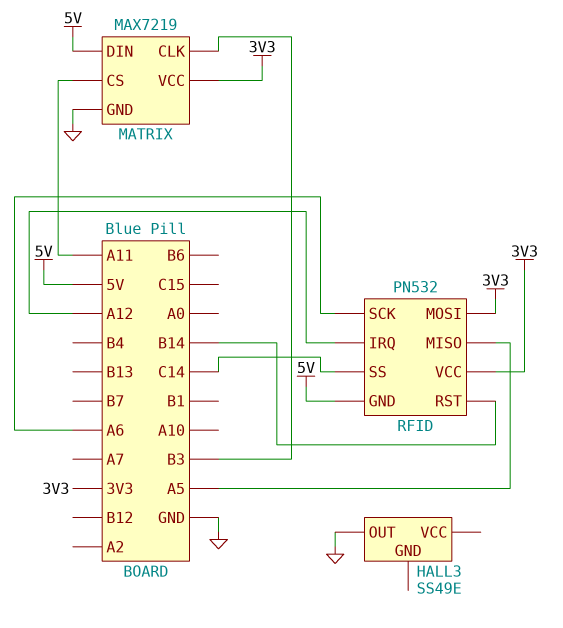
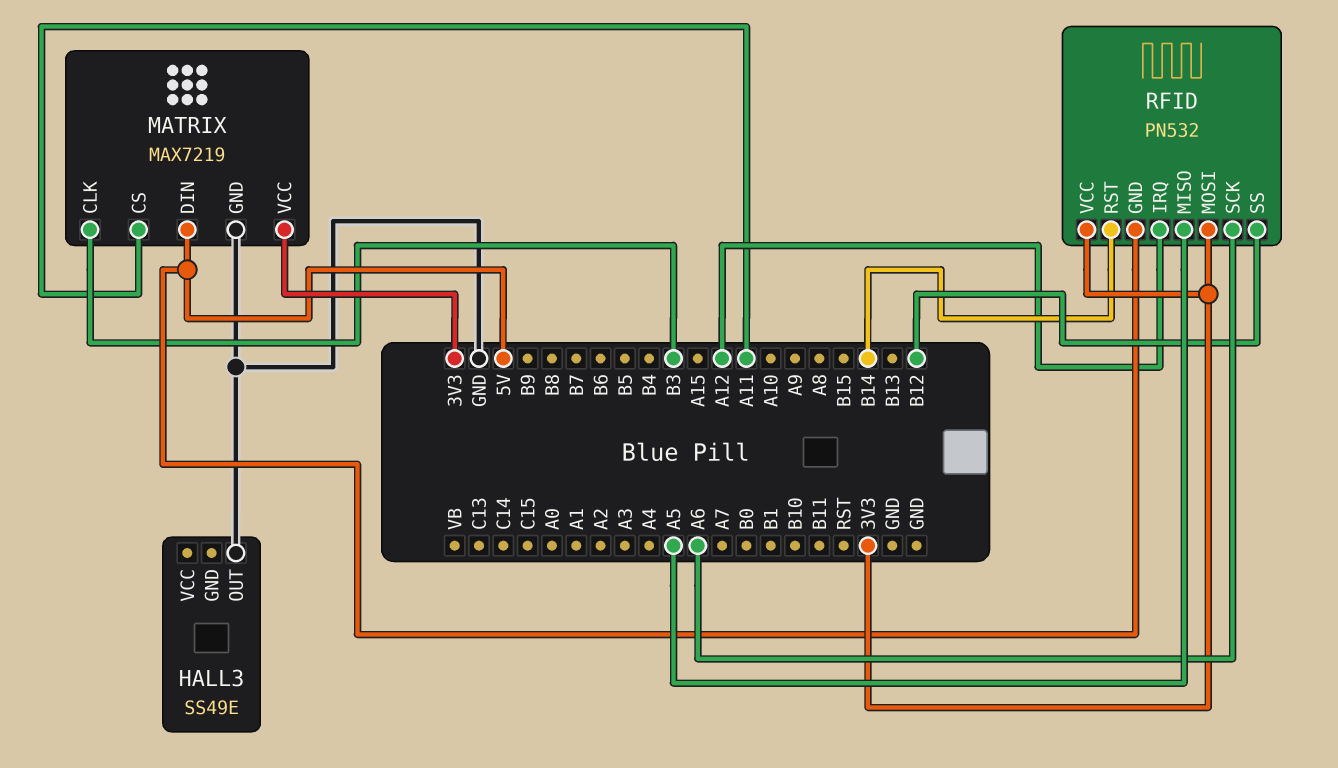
RFID pin SS: C14 -> B12

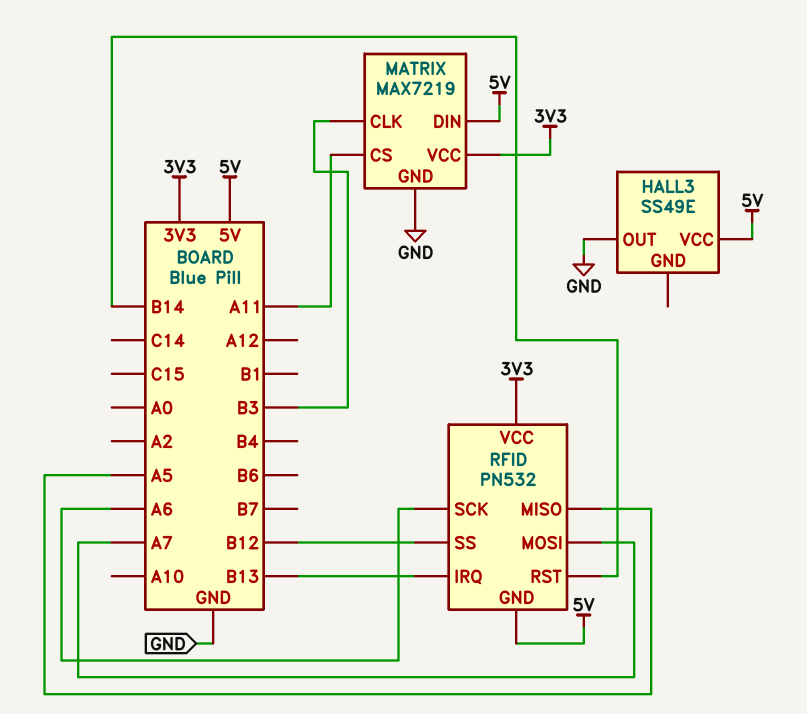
HALL3 pin VCC: none -> 5V
RFID pin IRQ: A12 -> B13
RFID pin MOSI: 3V3 -> A7

